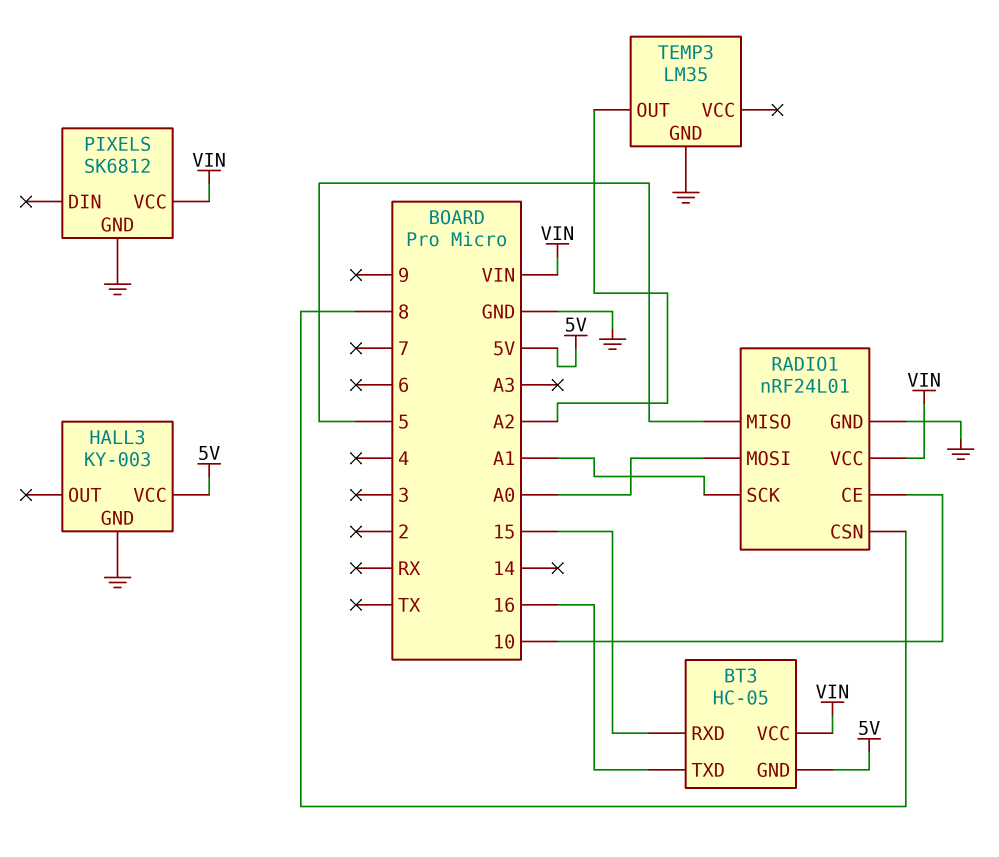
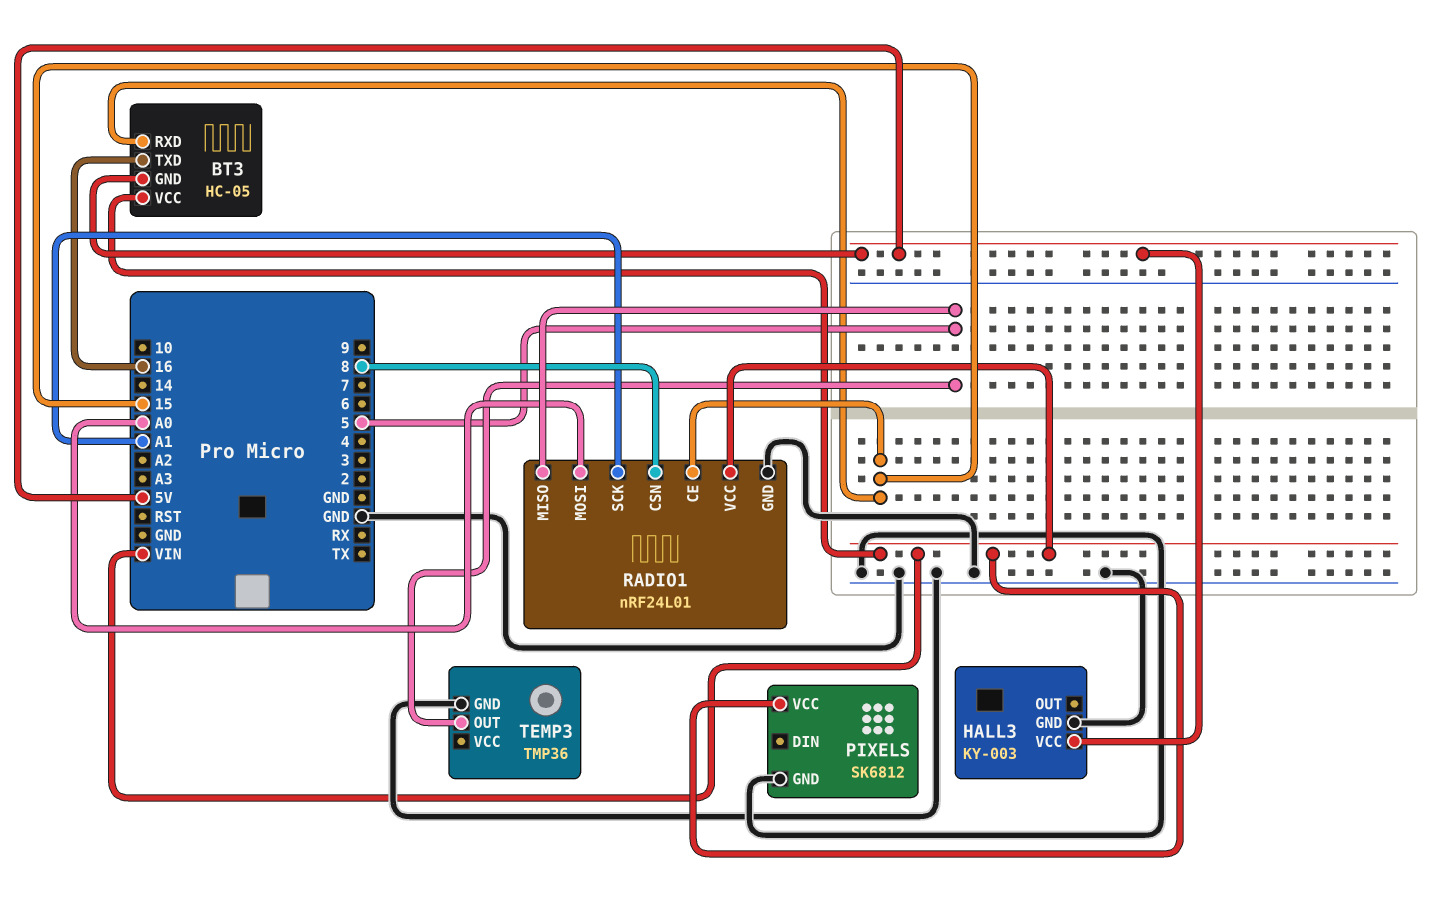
RADIO1 pin CE: 10 -> 15
TEMP3: LM35 -> TMP36
TEMP3 pin OUT: A2 -> 5

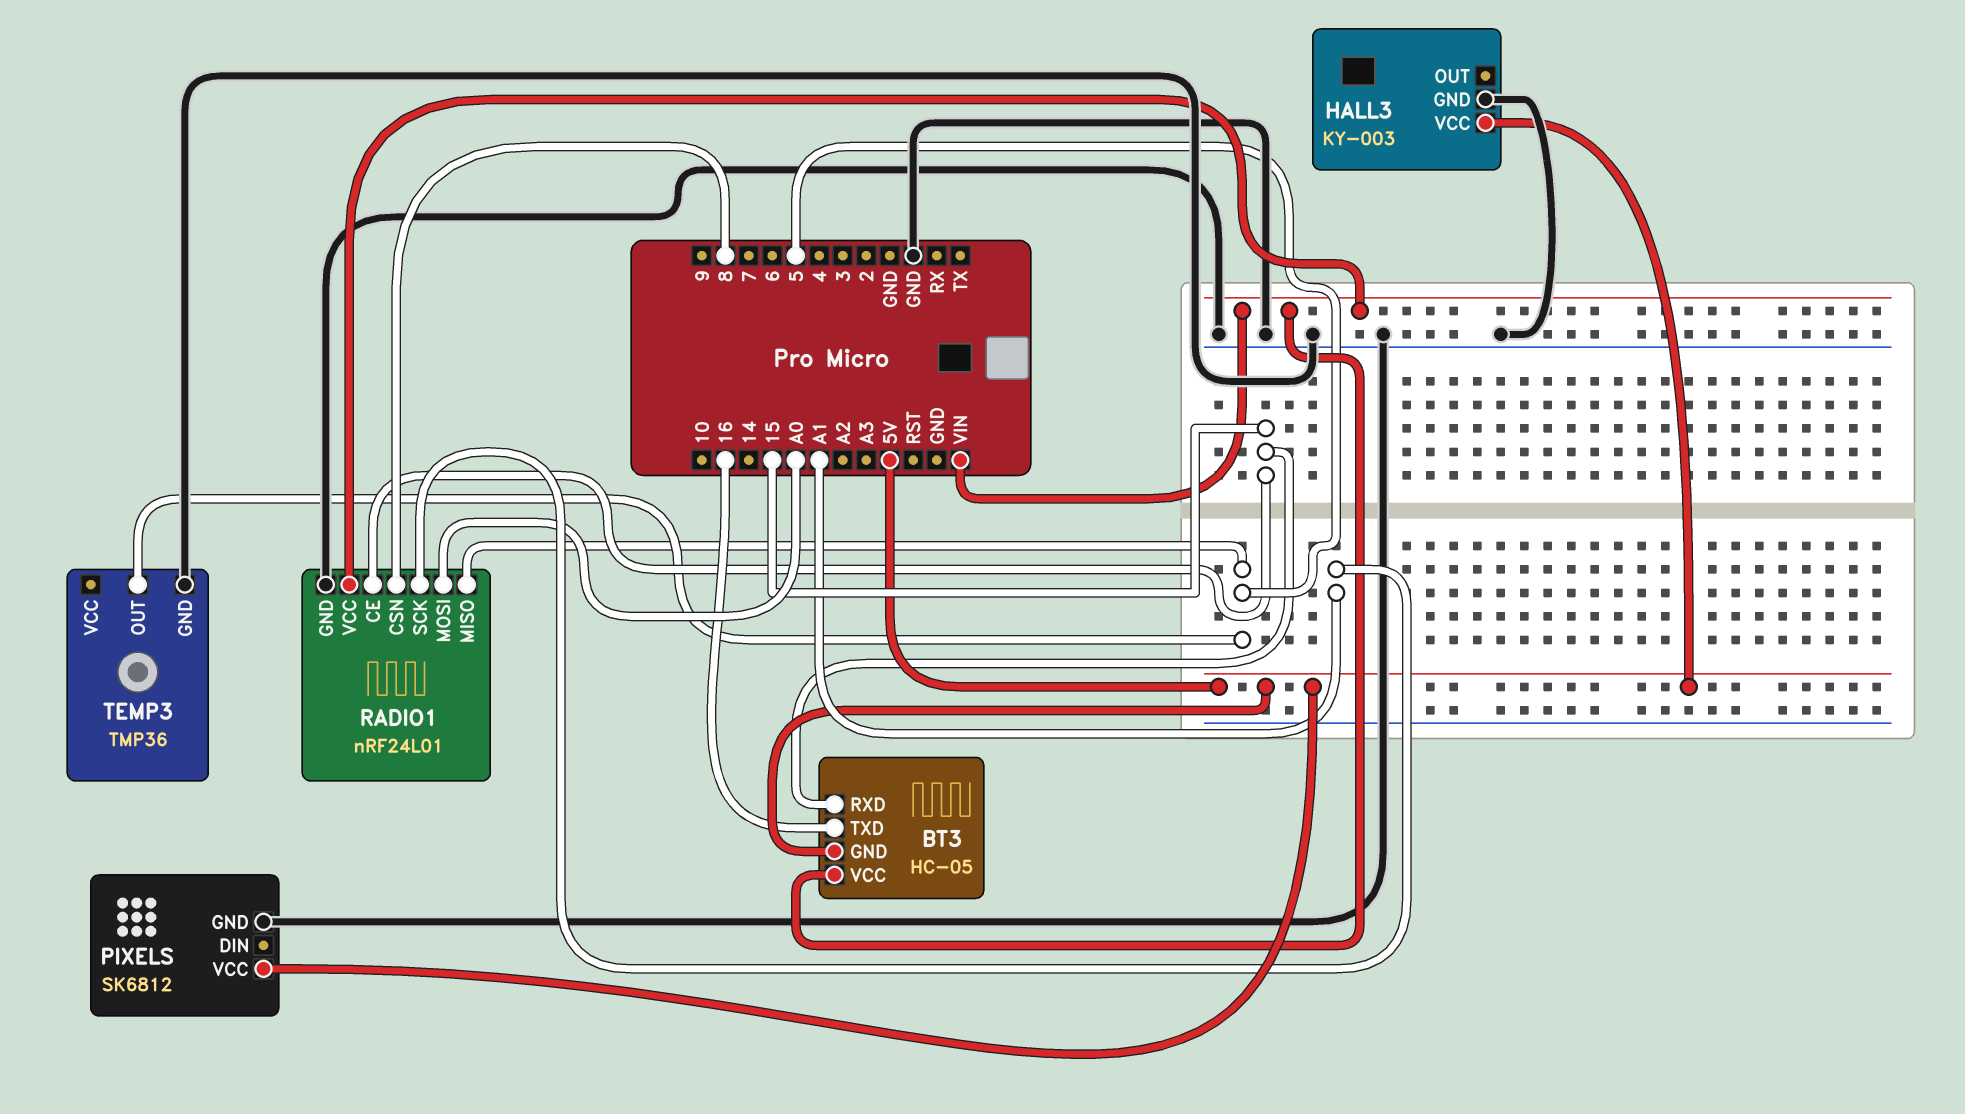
PIXELS pin VCC: VIN -> 5V

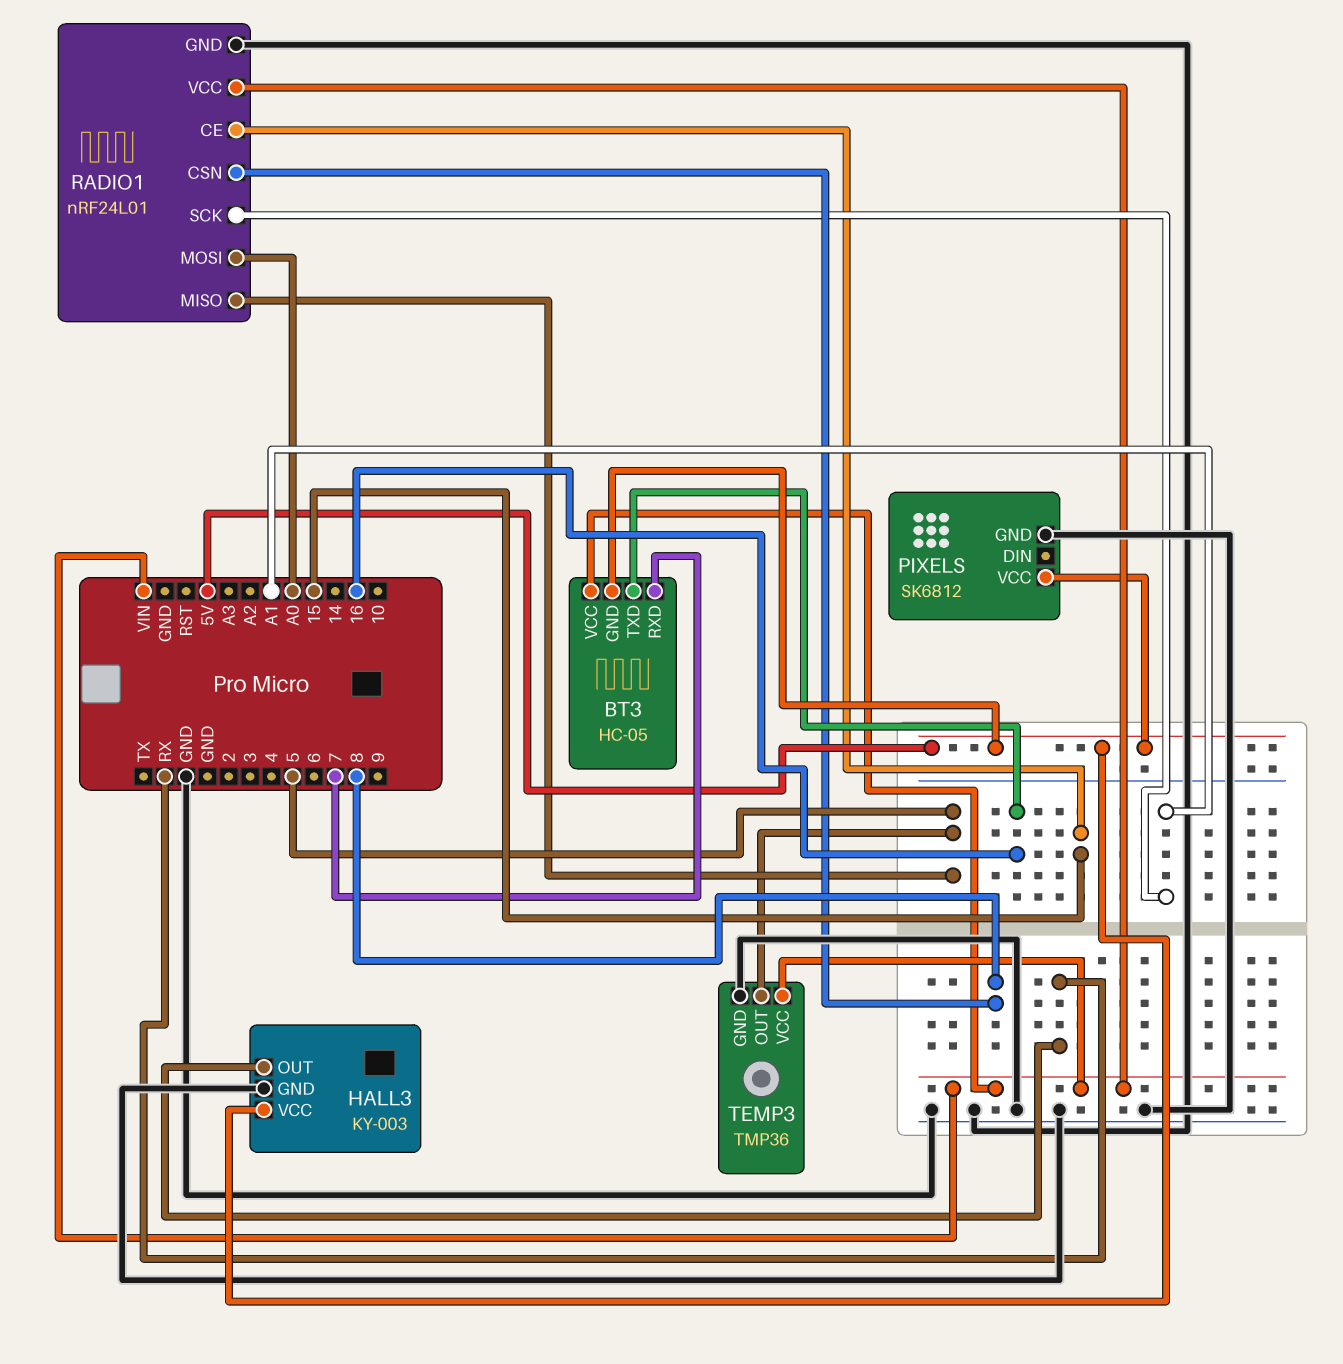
BT3 pin RXD: 15 -> 7
HALL3 pin OUT: none -> RX
TEMP3 pin VCC: none -> VIN

